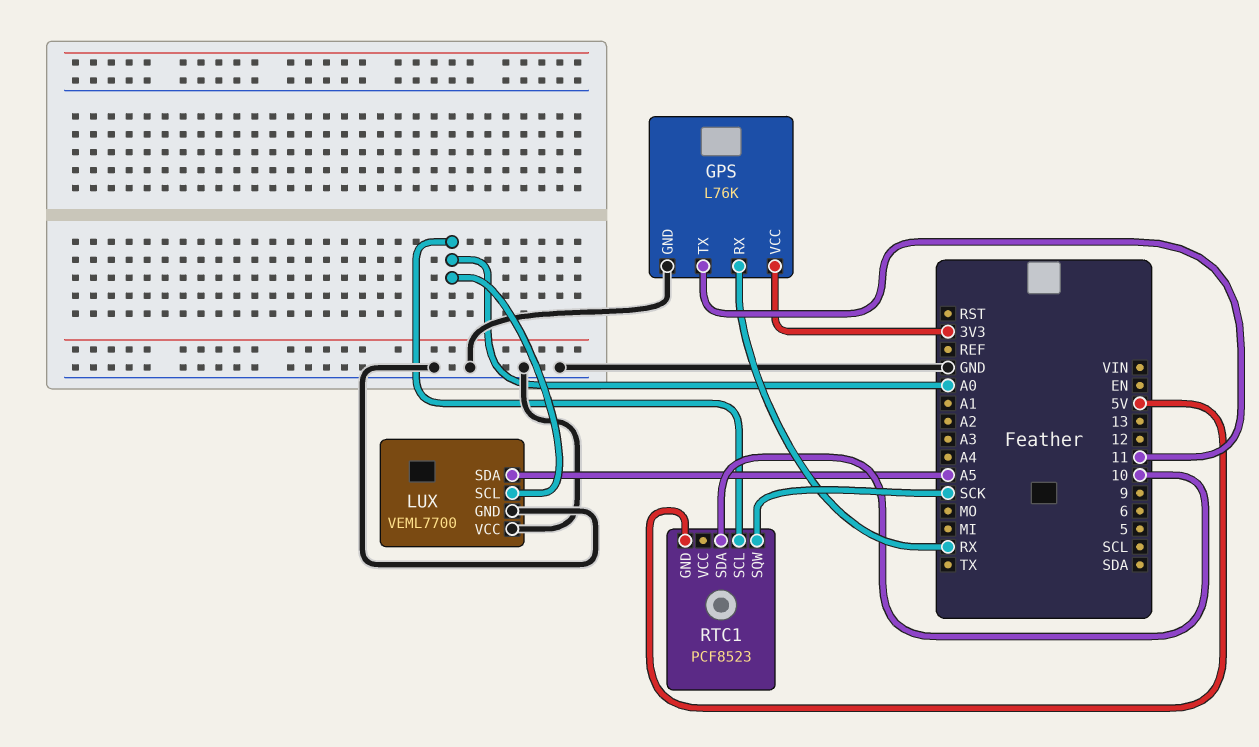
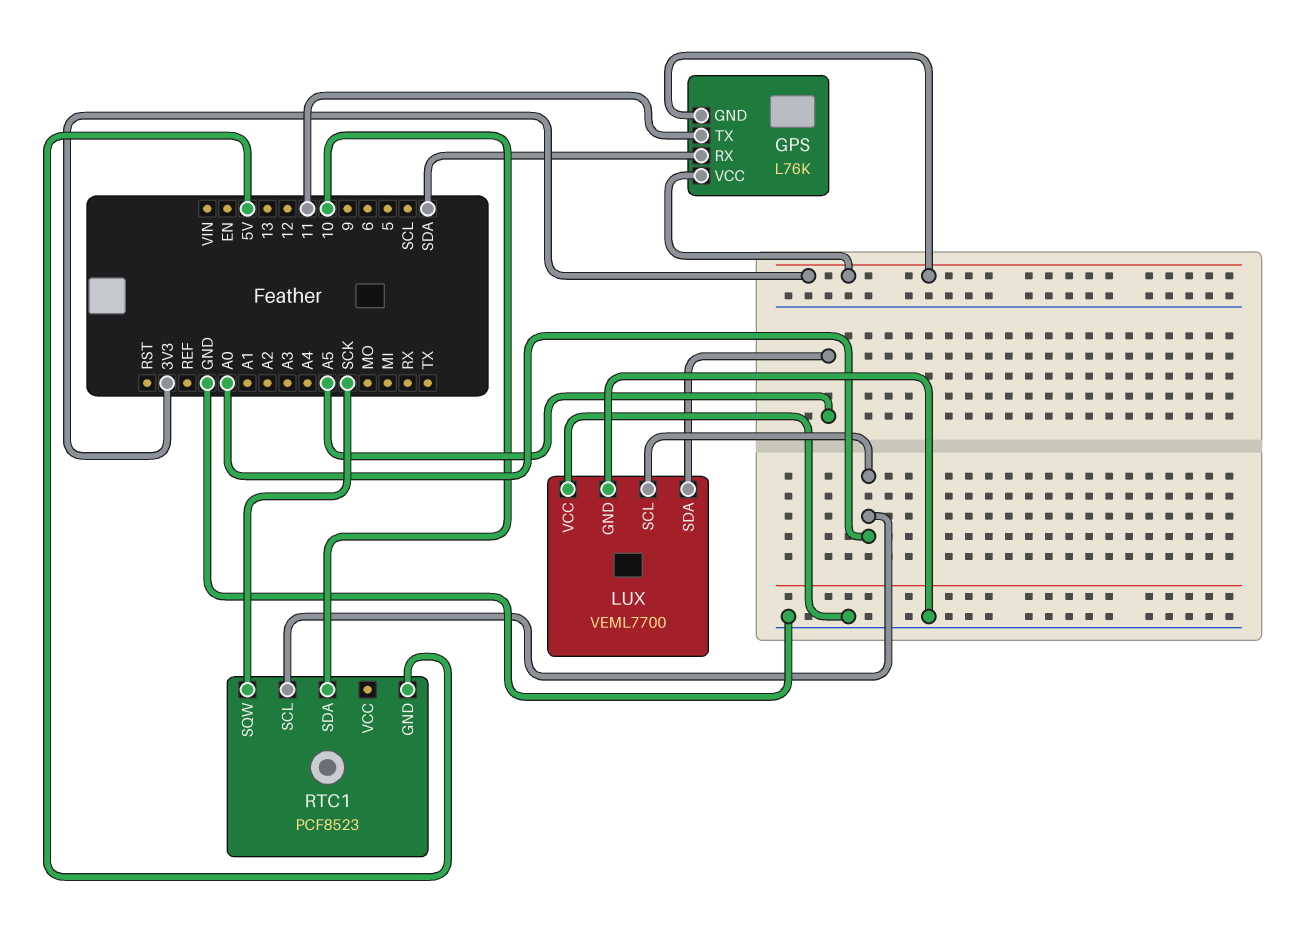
GPS pin GND: GND -> 3V3
GPS pin RX: RX -> SDA

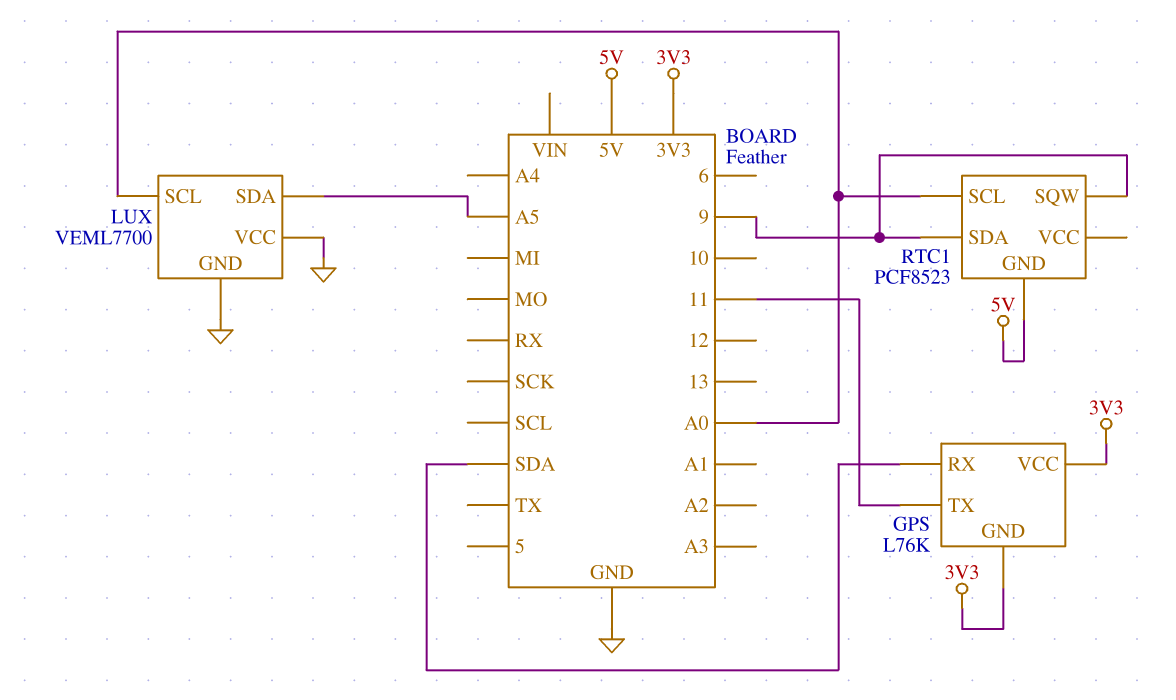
RTC1 pin SDA: 10 -> 9
RTC1 pin SQW: SCK -> 9

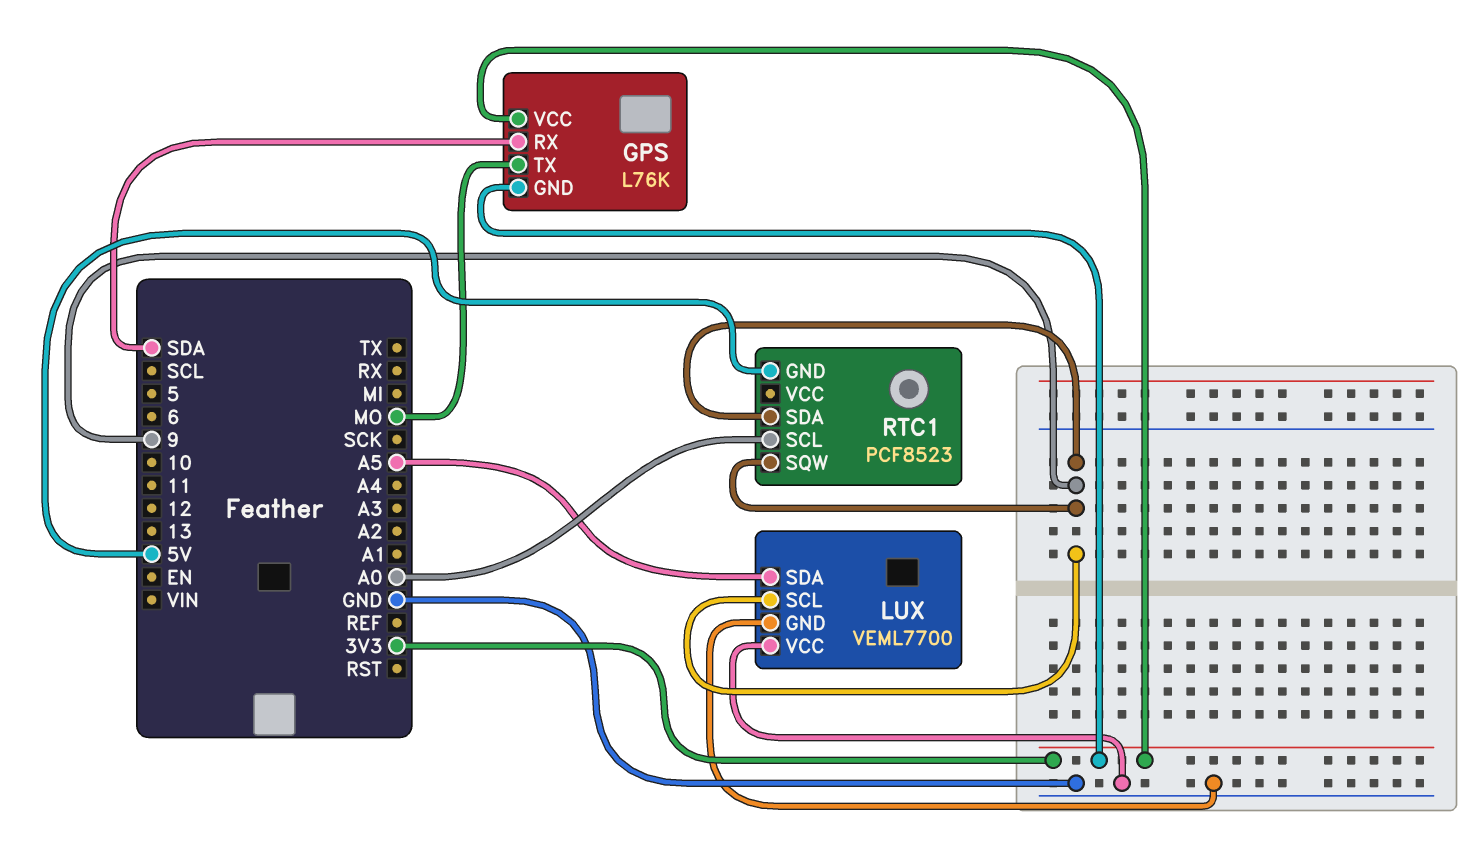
GPS pin TX: 11 -> MO
LUX pin SCL: A0 -> 9

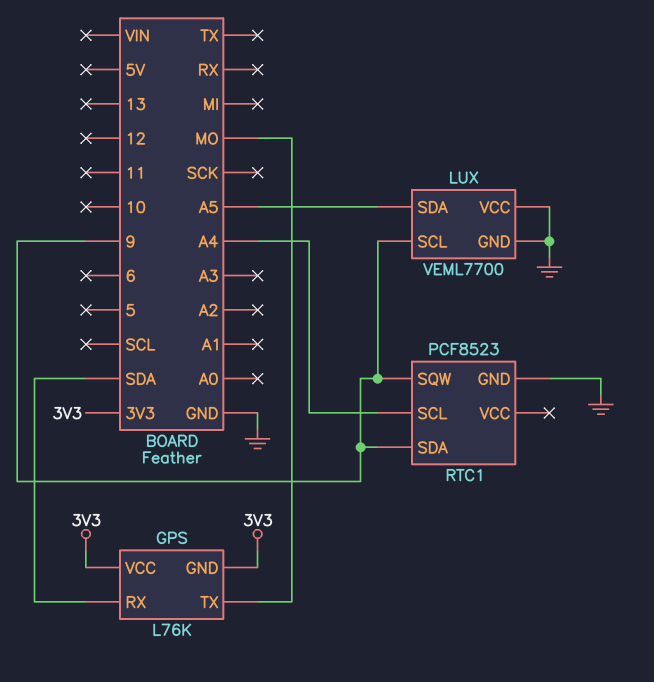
RTC1 pin GND: 5V -> GND
RTC1 pin SCL: A0 -> A4

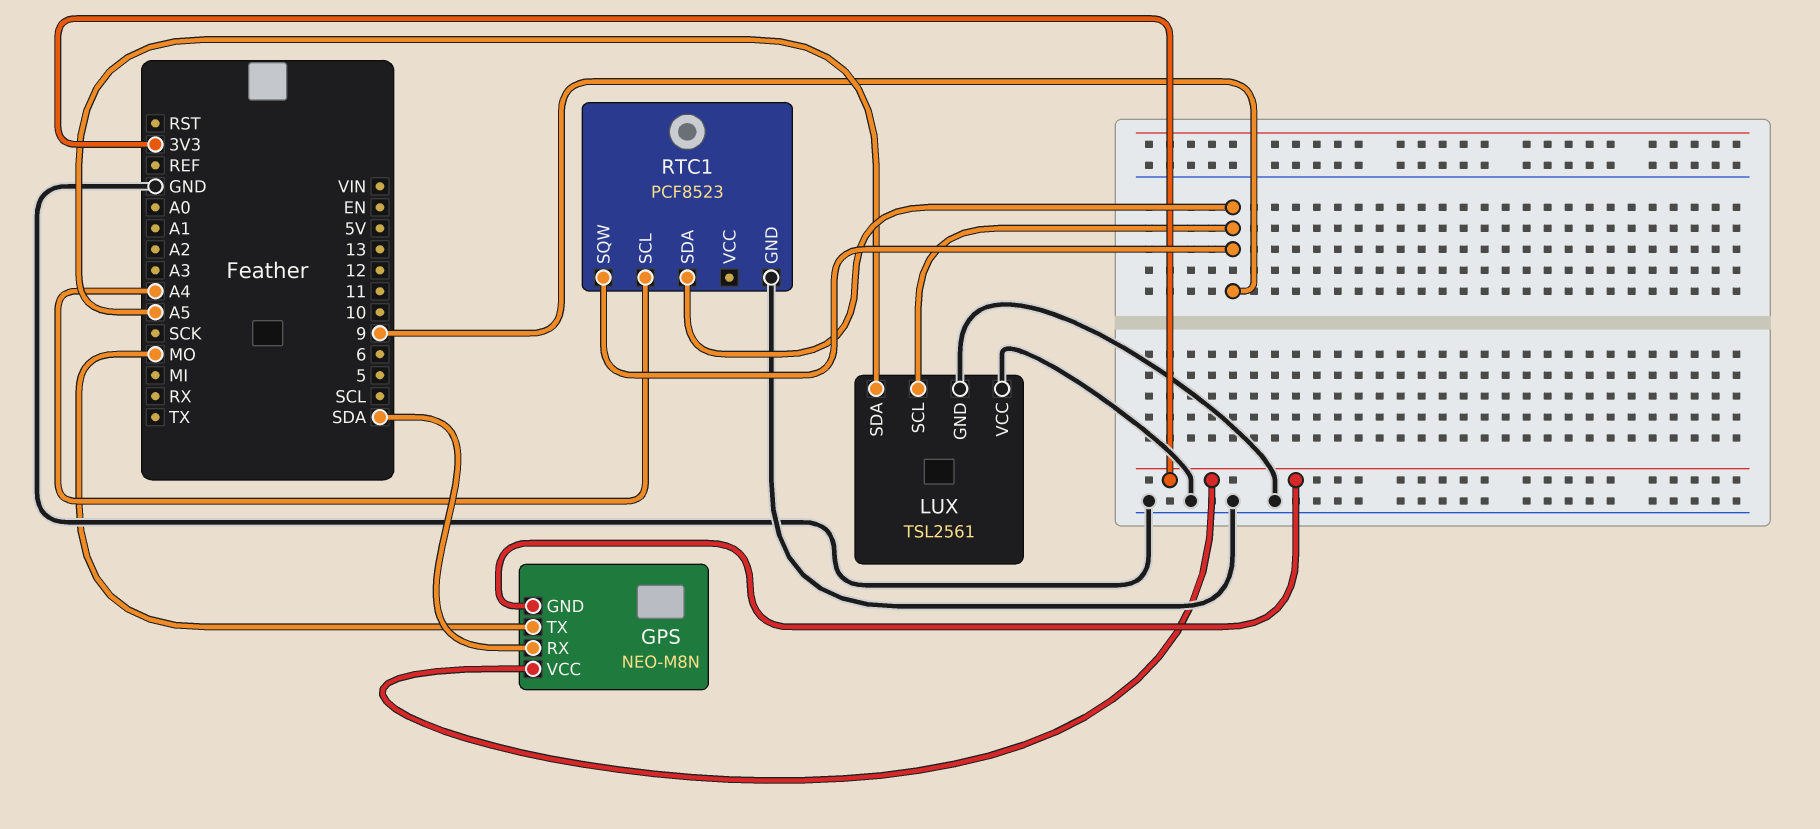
GPS: L76K -> NEO-M8N
LUX: VEML7700 -> TSL2561

